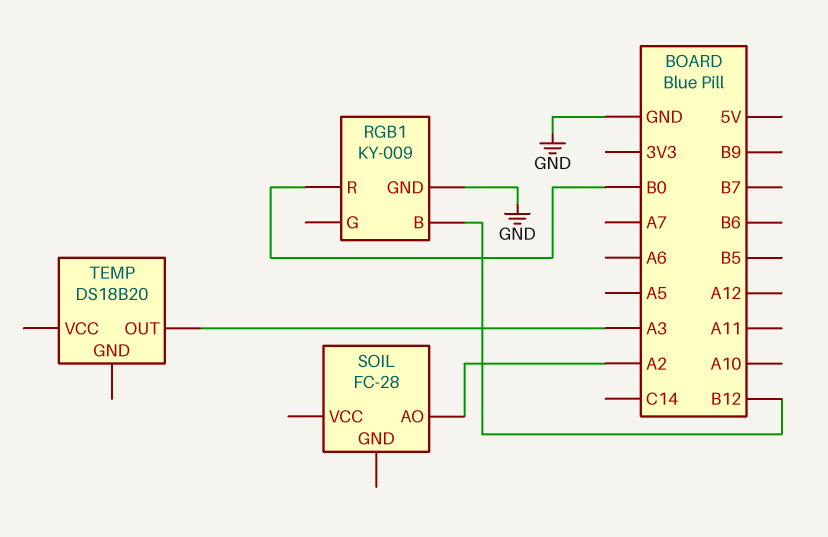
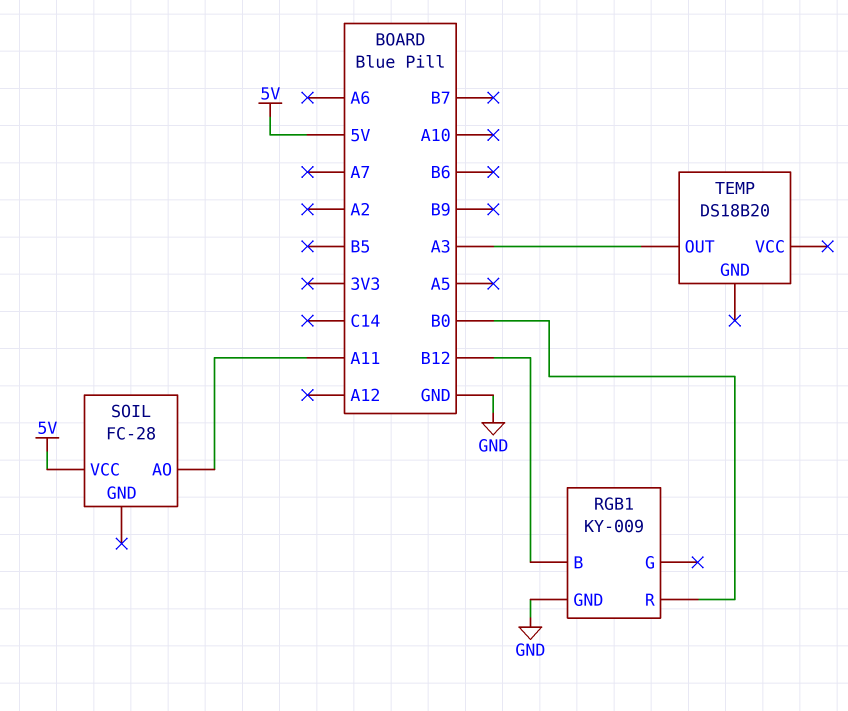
SOIL pin AO: A2 -> A11
SOIL pin VCC: none -> 5V

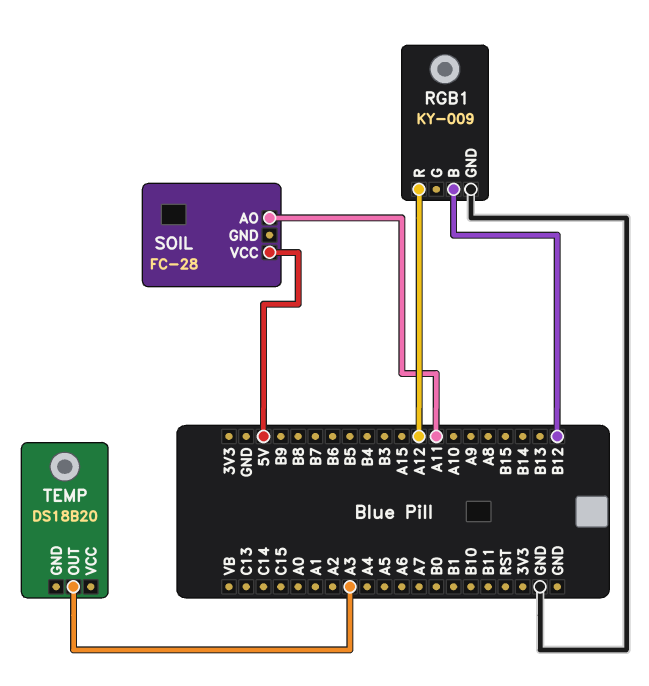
RGB1 pin R: B0 -> A12

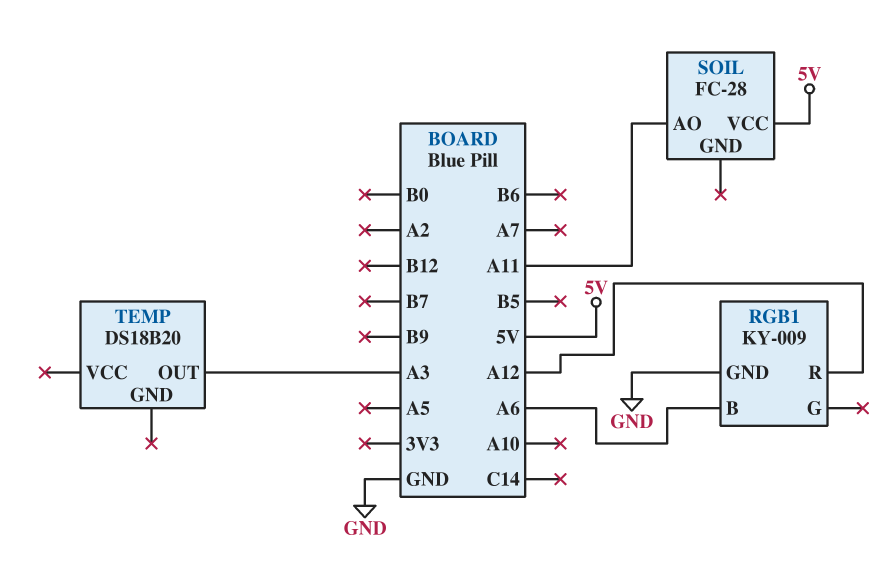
RGB1 pin B: B12 -> A6

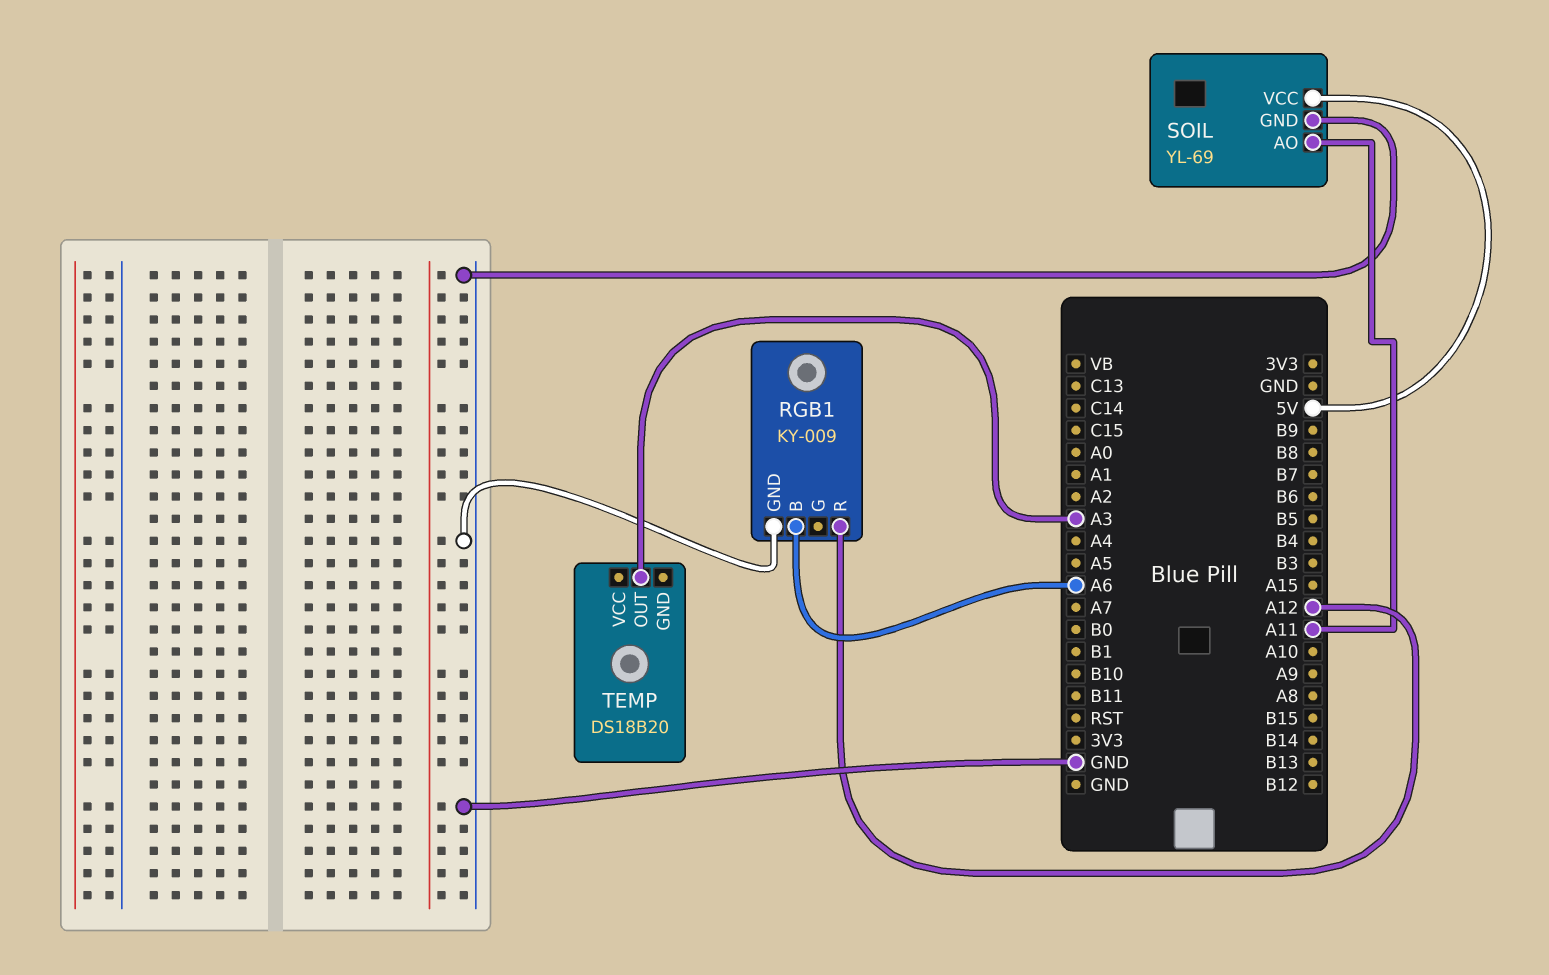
SOIL: FC-28 -> YL-69
SOIL pin GND: none -> GND

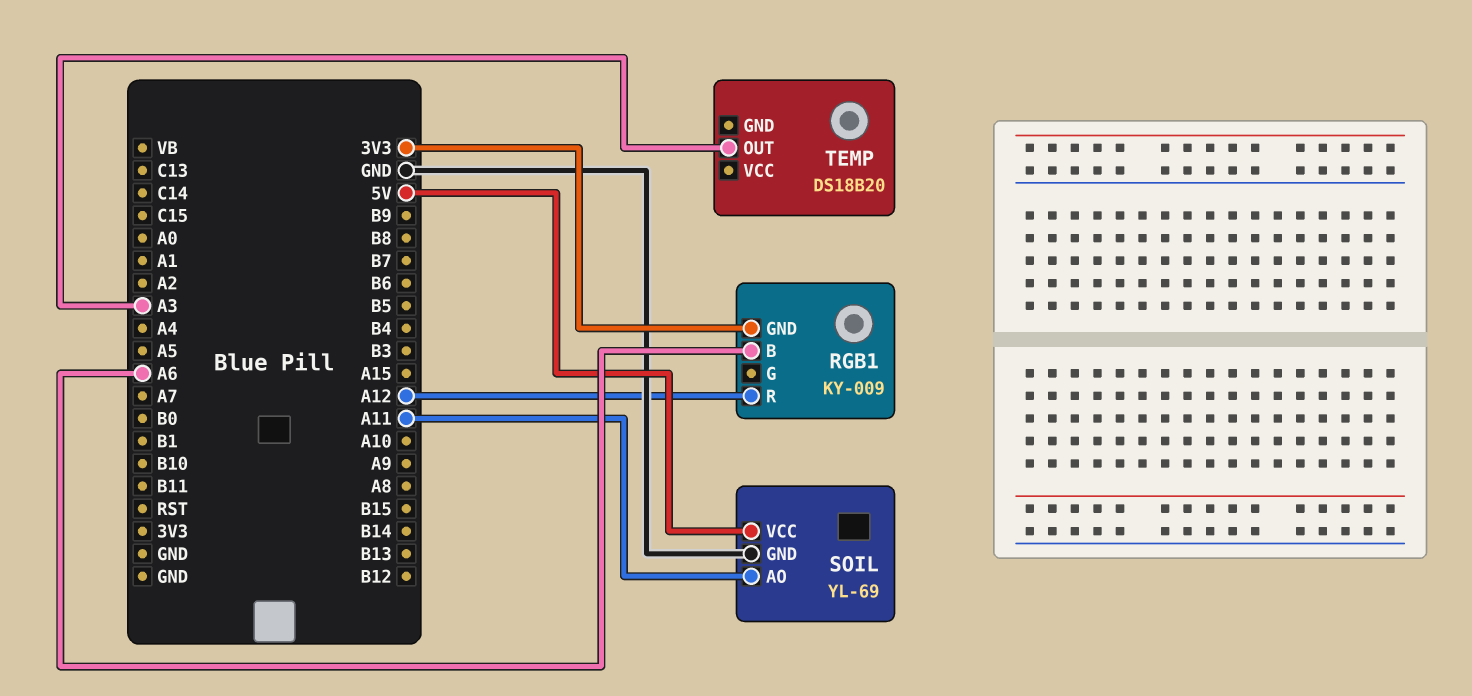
RGB1 pin GND: GND -> 3V3

